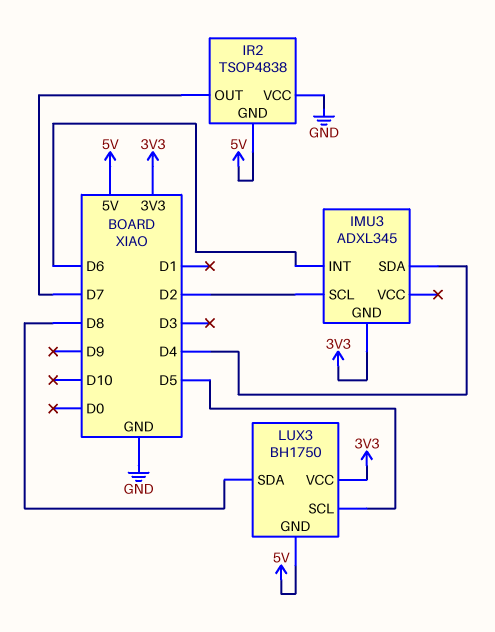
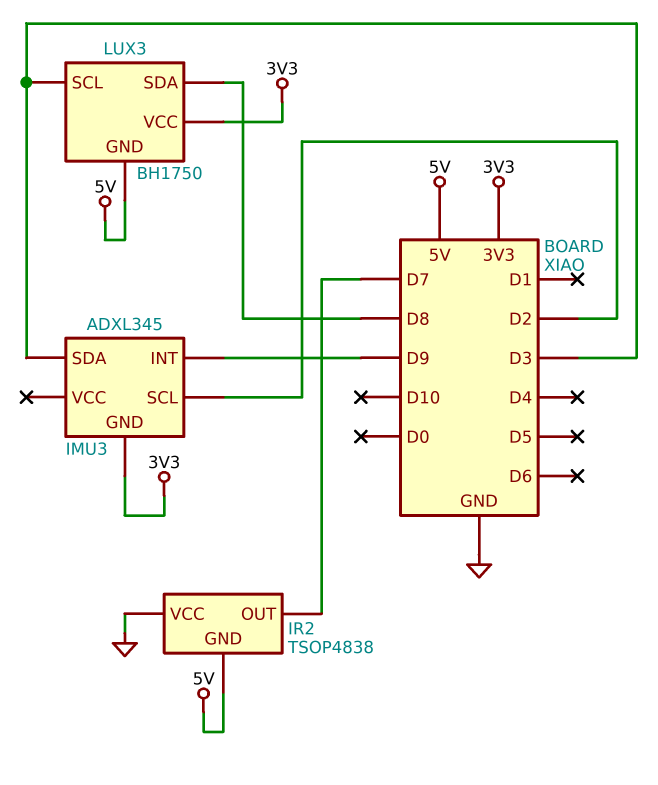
IMU3 pin INT: D6 -> D9
IMU3 pin SDA: D4 -> D3
LUX3 pin SCL: D5 -> D3

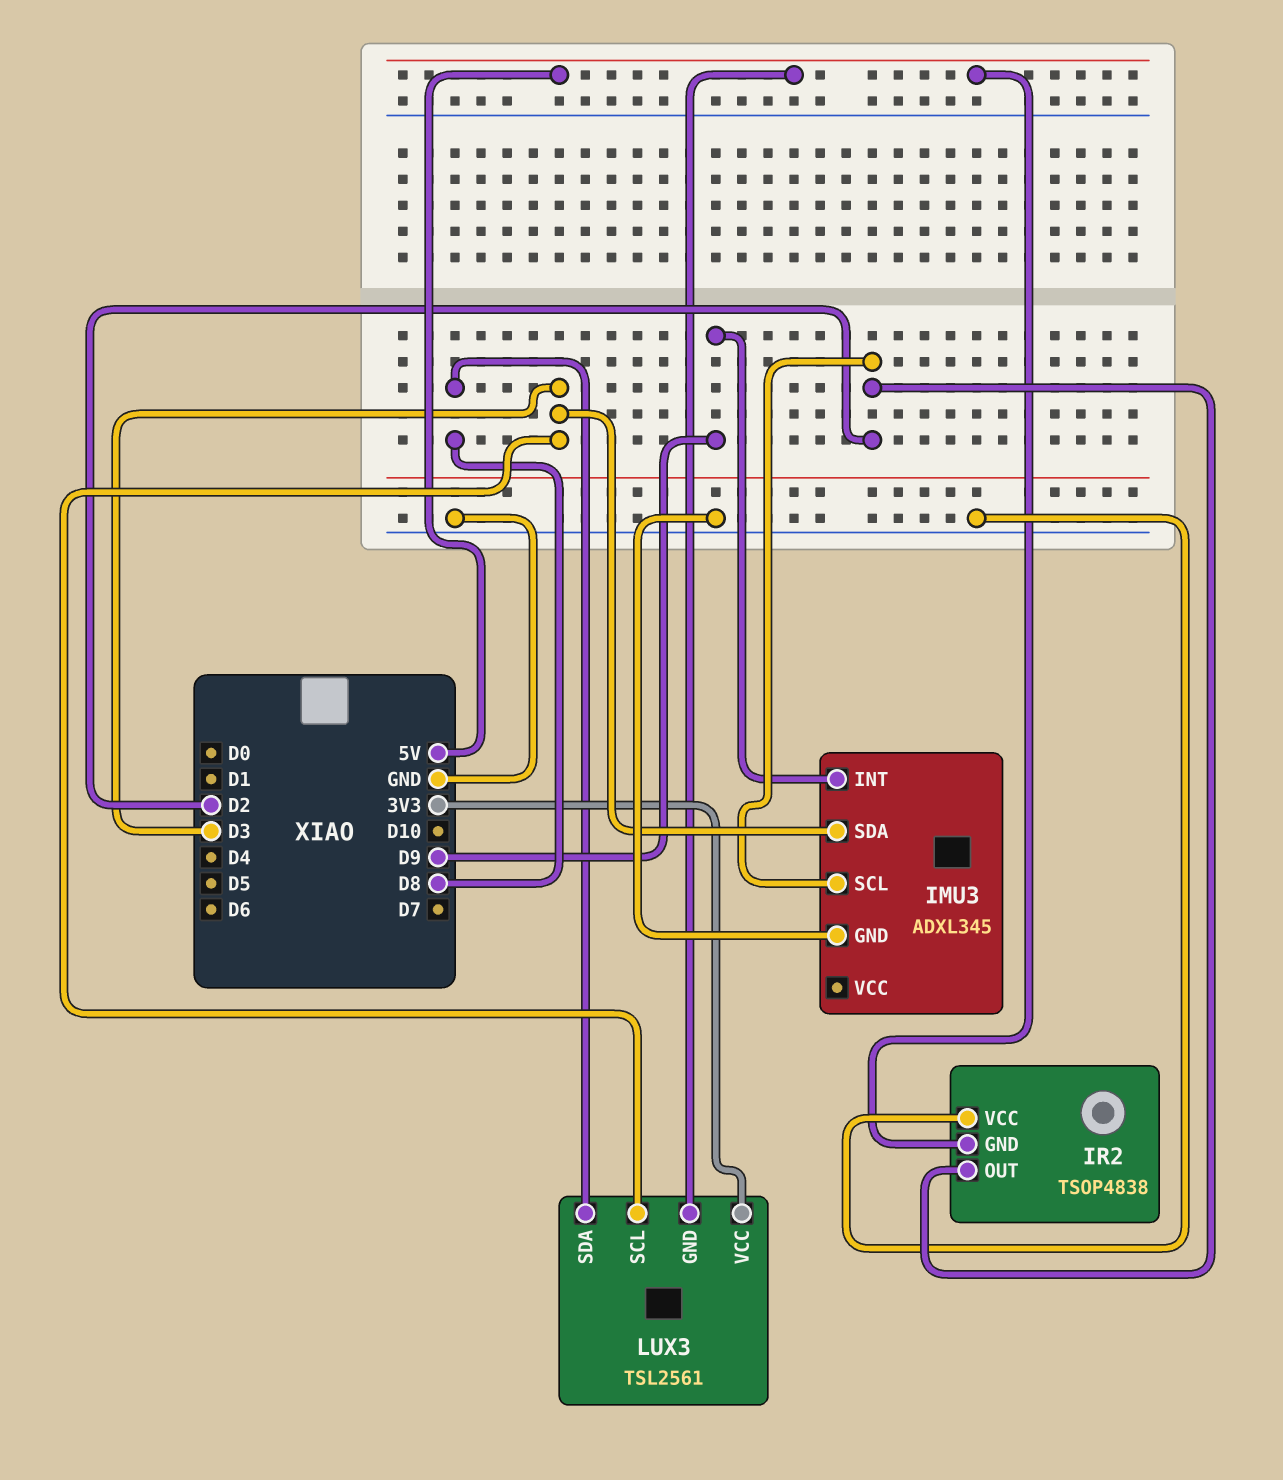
IMU3 pin GND: 3V3 -> GND
IR2 pin OUT: D7 -> D2
LUX3: BH1750 -> TSL2561

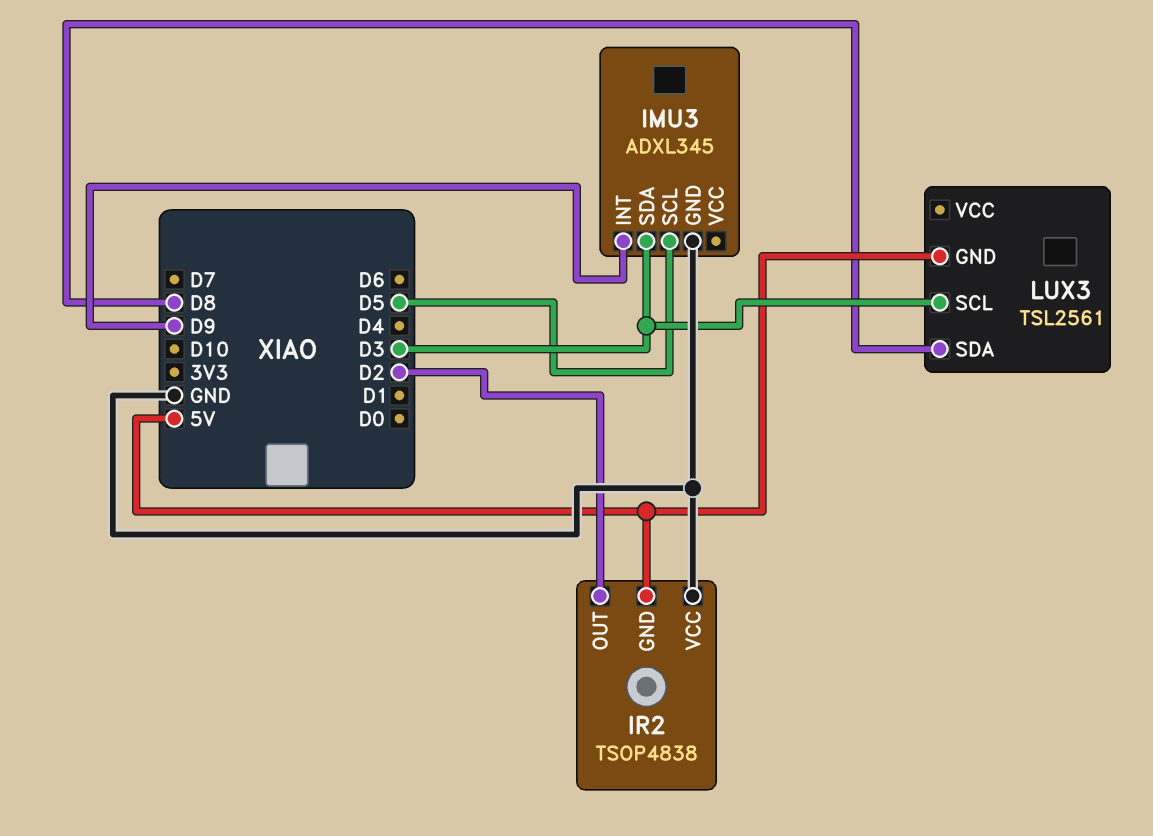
IMU3 pin SCL: D2 -> D5
LUX3 pin VCC: 3V3 -> none

